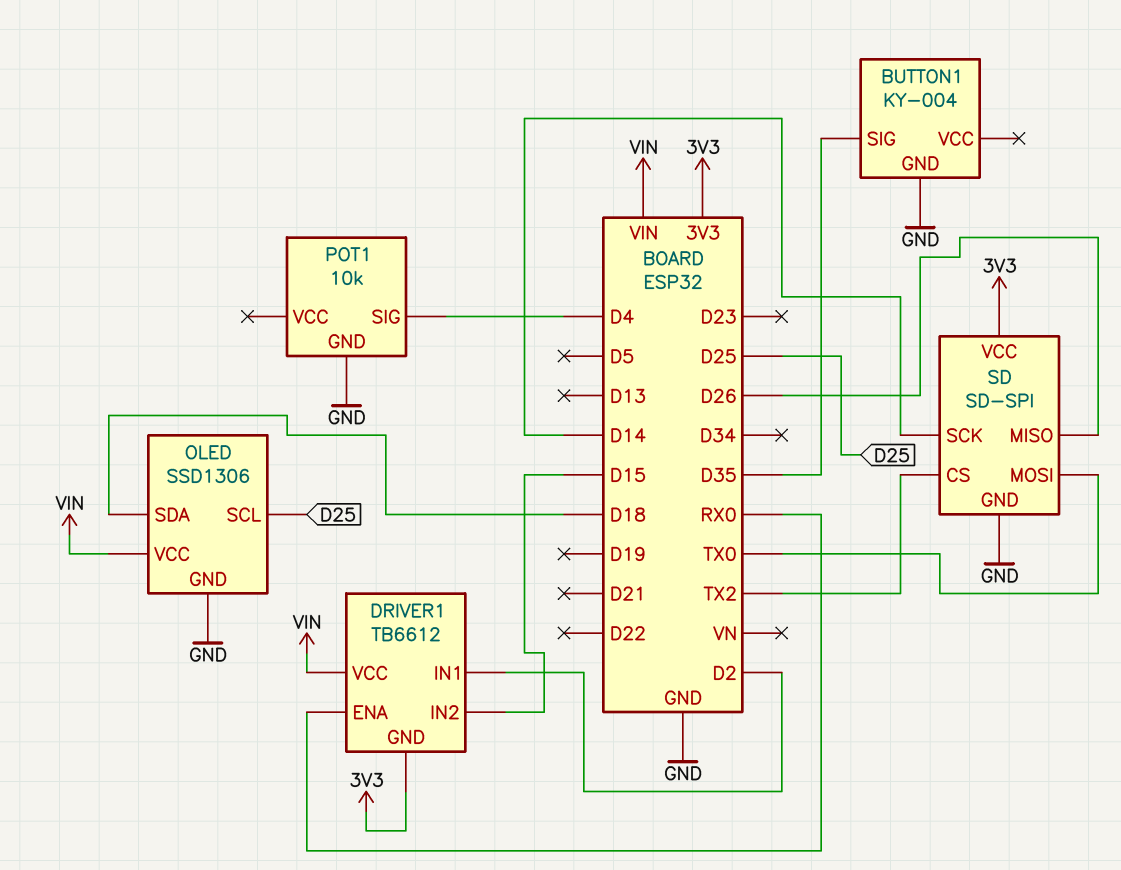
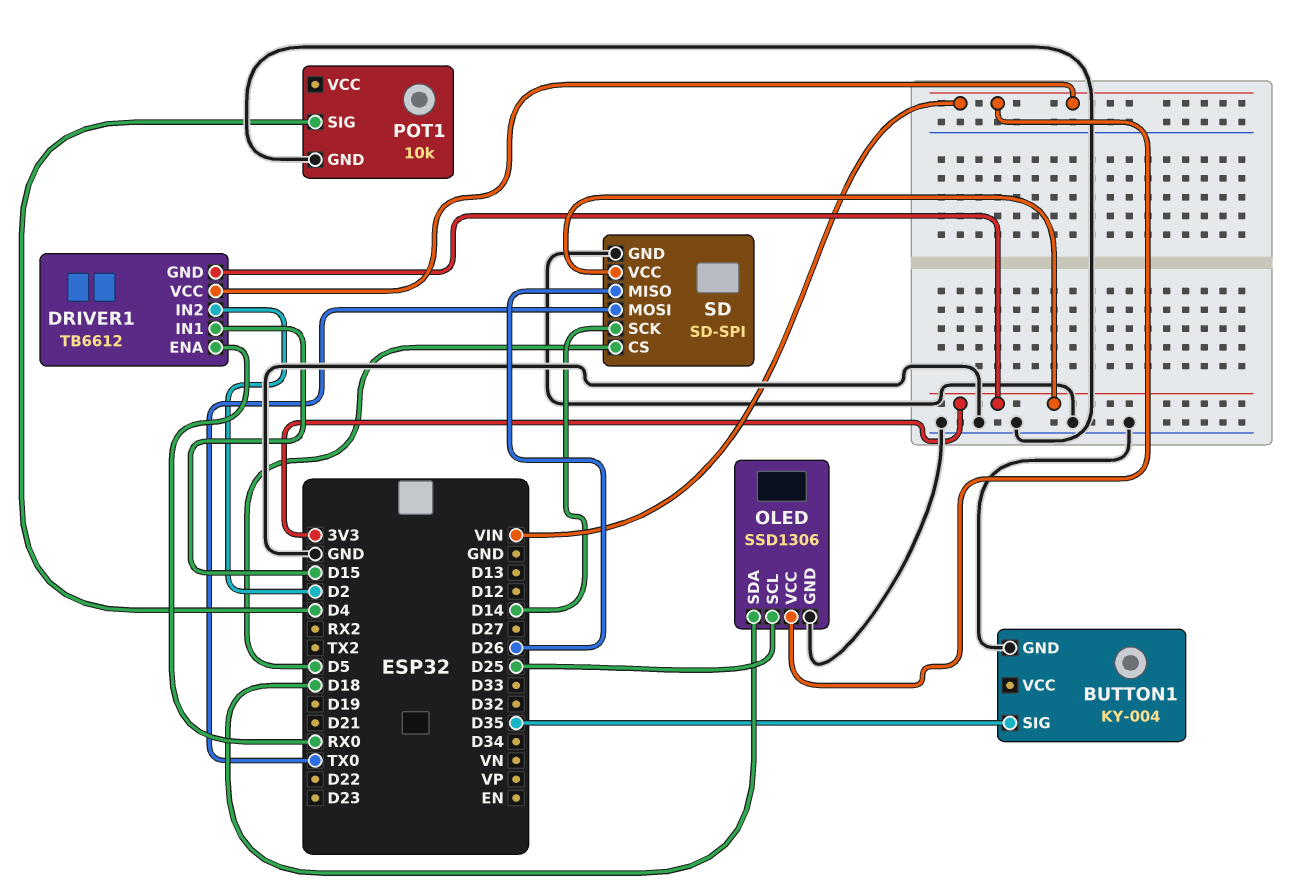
DRIVER1 pin IN1: D2 -> D15
DRIVER1 pin IN2: D15 -> D2
SD pin CS: TX2 -> D5

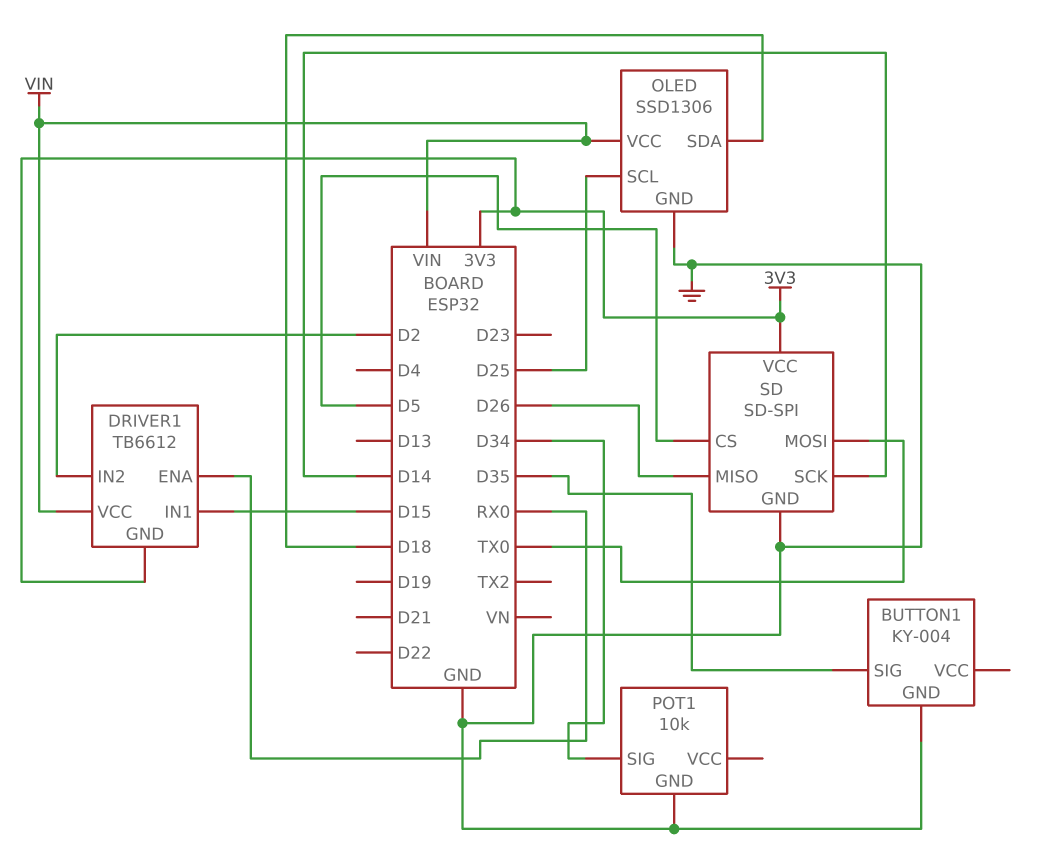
POT1 pin SIG: D4 -> D34

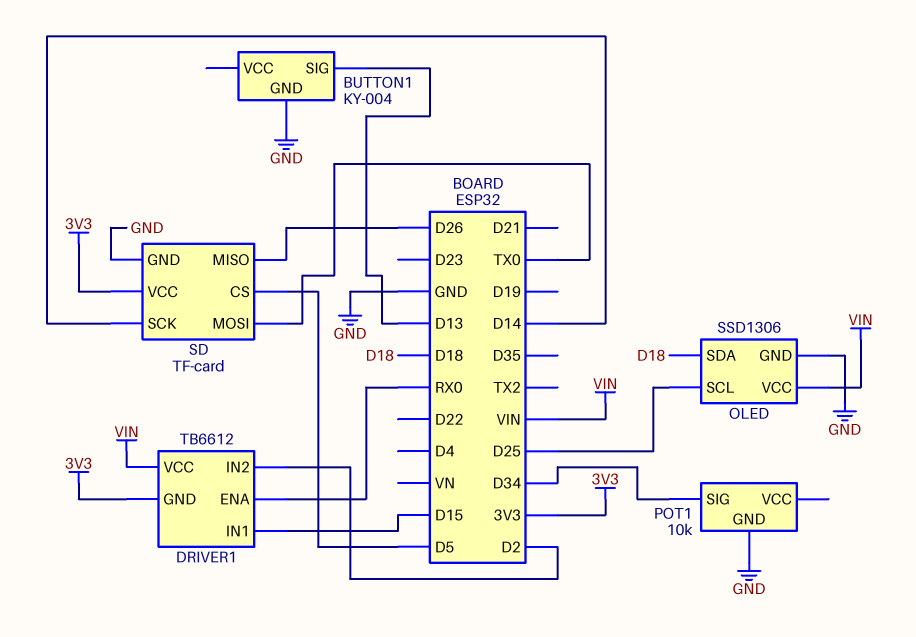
BUTTON1 pin SIG: D35 -> D13
SD: SD-SPI -> TF-card

